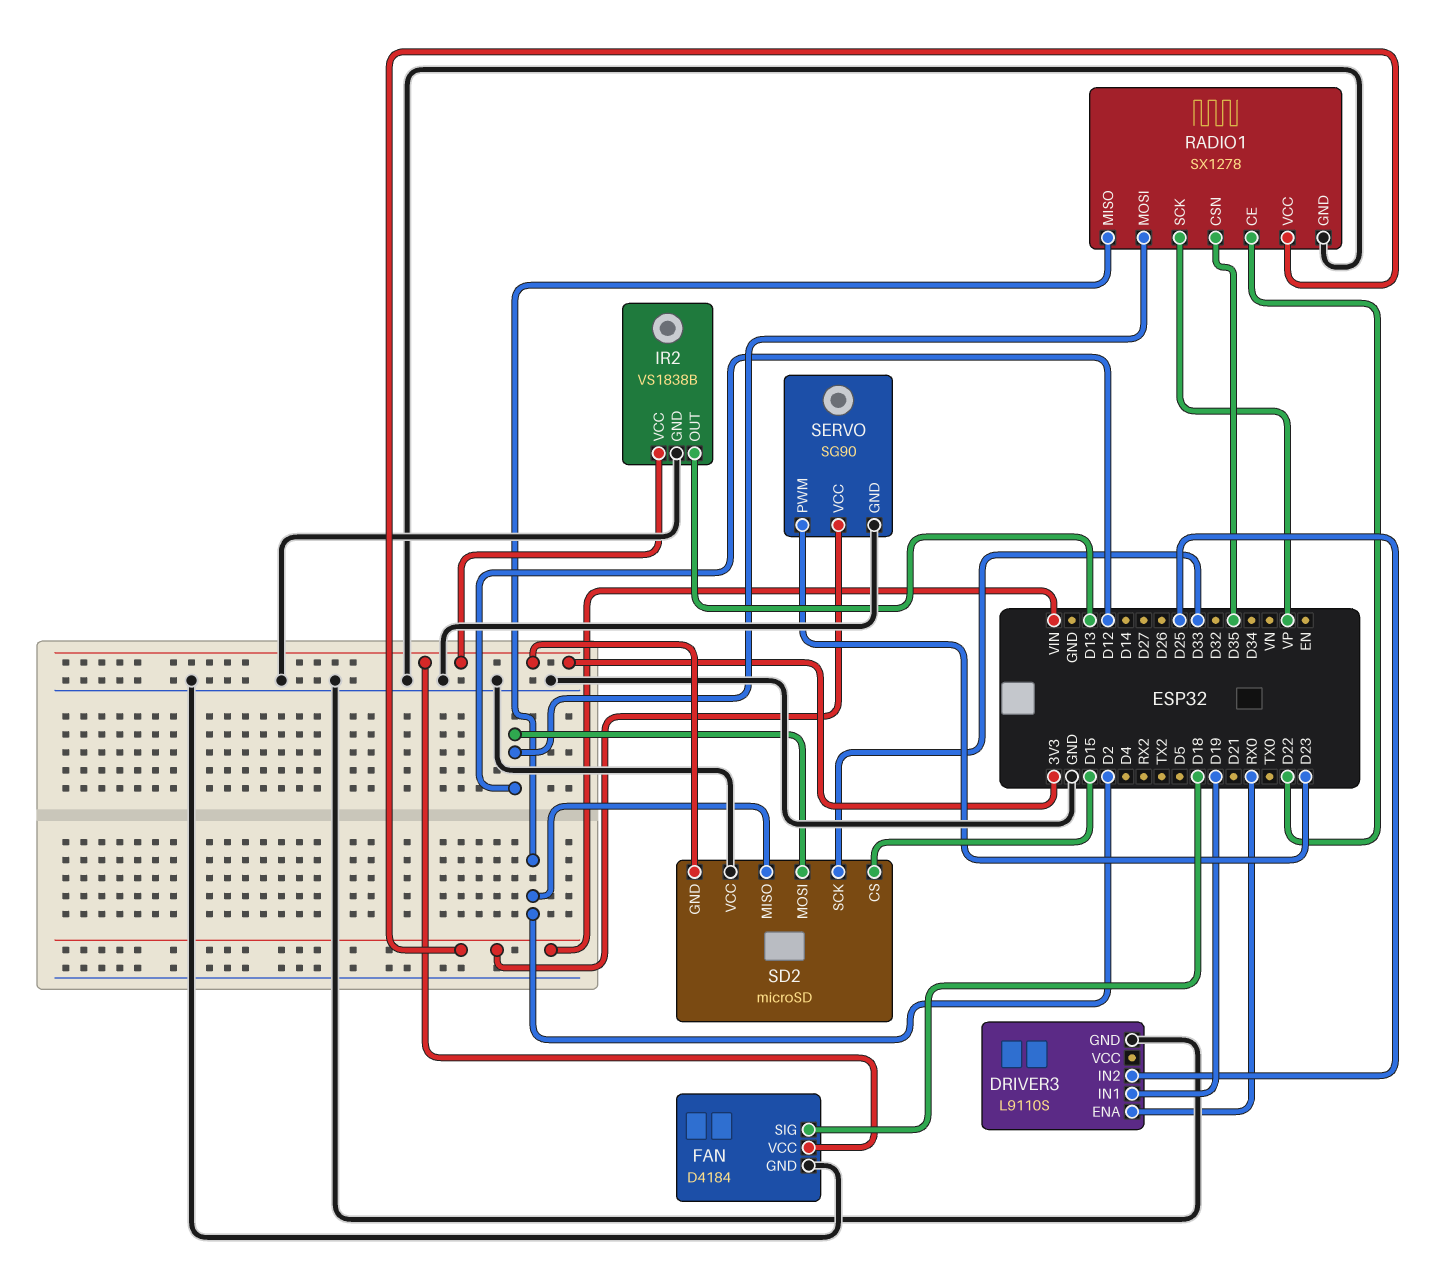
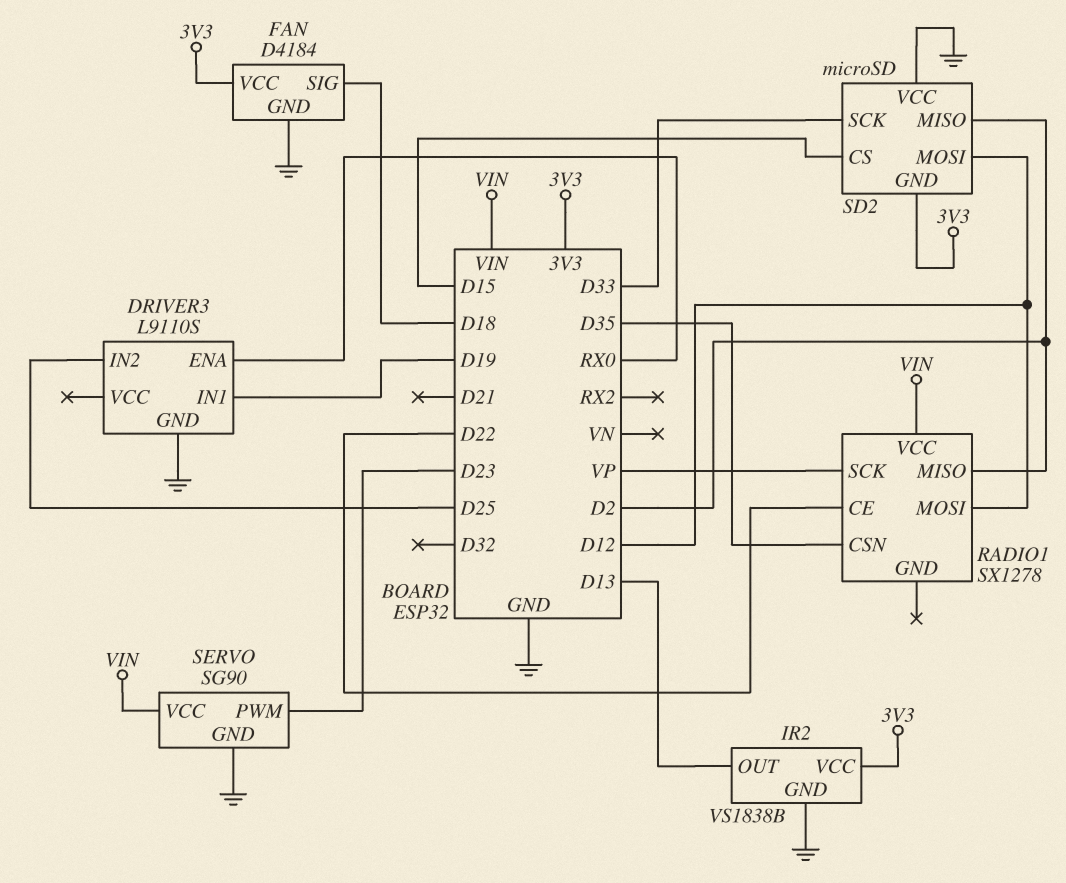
RADIO1 pin GND: GND -> none

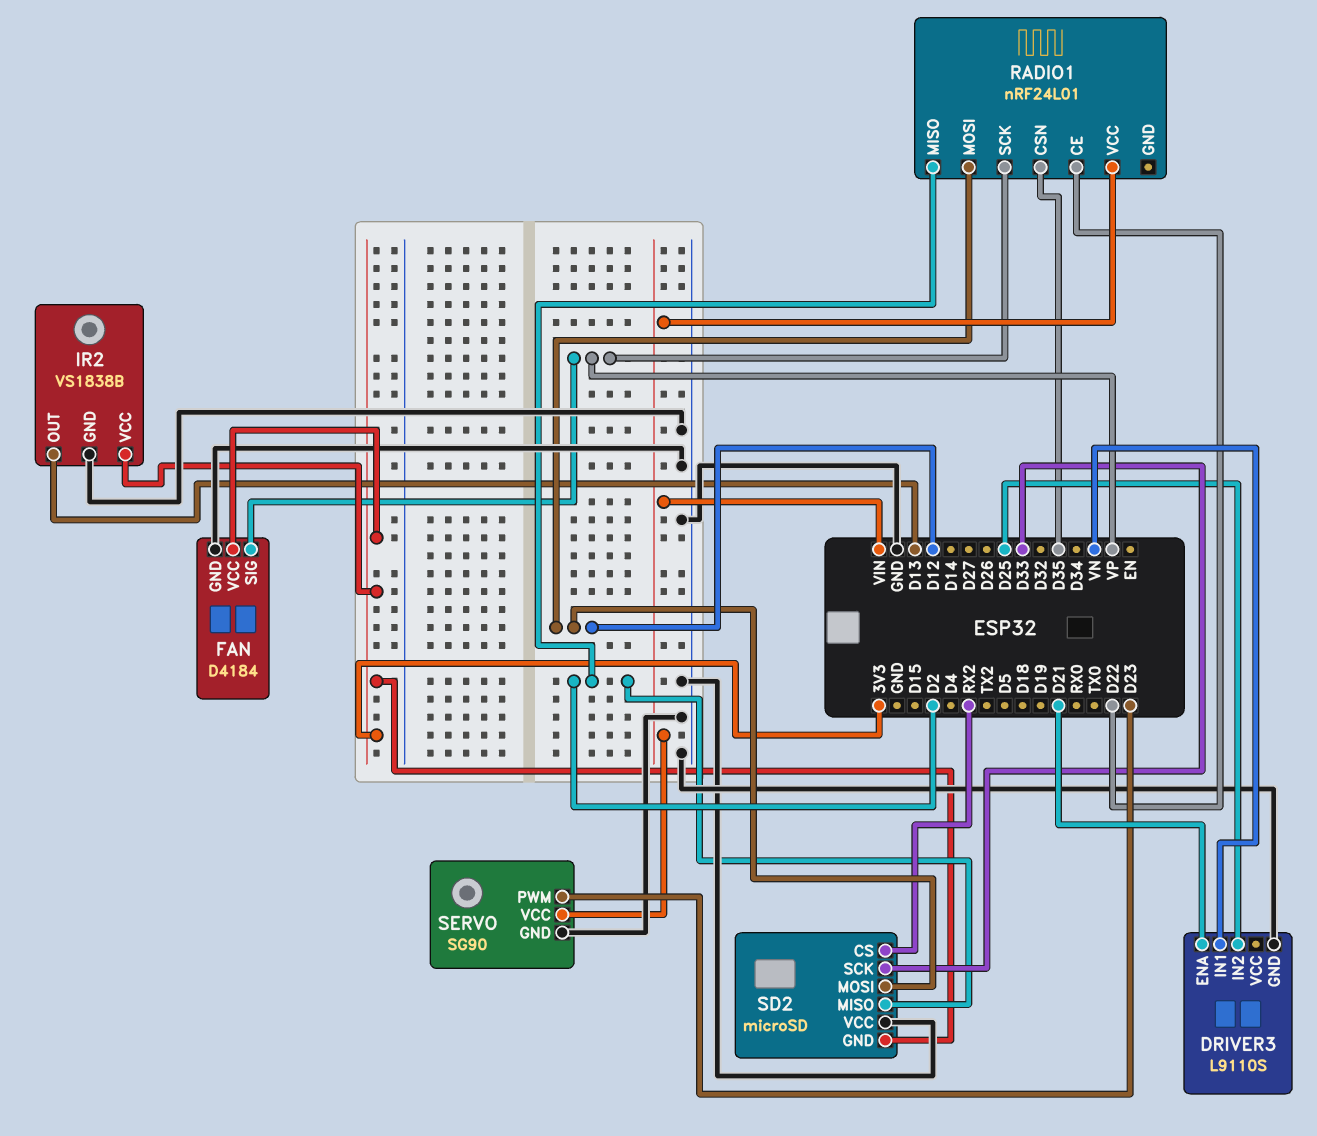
DRIVER3 pin ENA: RX0 -> D21
DRIVER3 pin IN1: D19 -> VN
FAN pin SIG: D18 -> VP
RADIO1: SX1278 -> nRF24L01
SD2 pin CS: D15 -> RX2

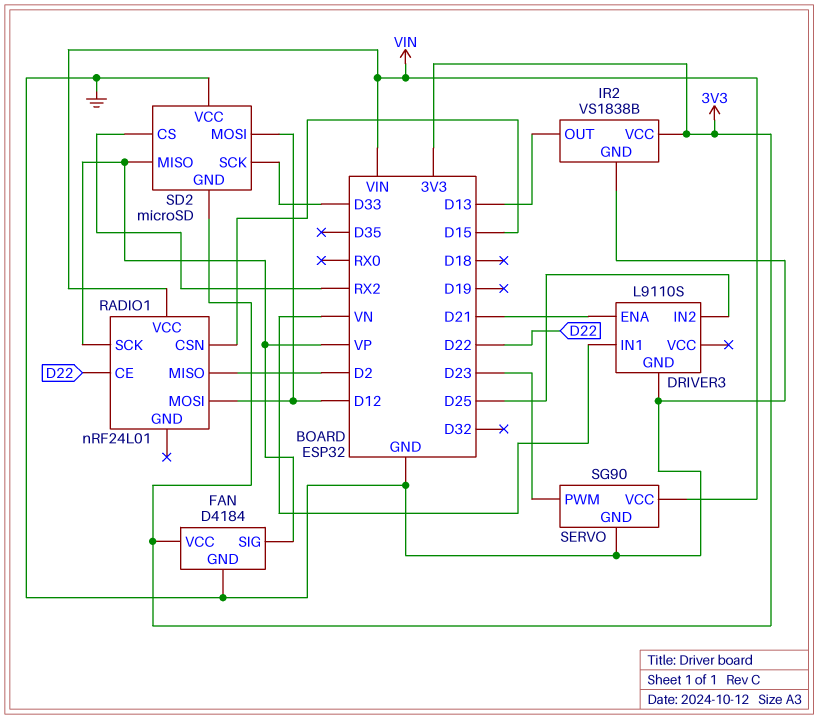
RADIO1 pin CSN: D35 -> D15
SD2 pin MISO: D2 -> VP

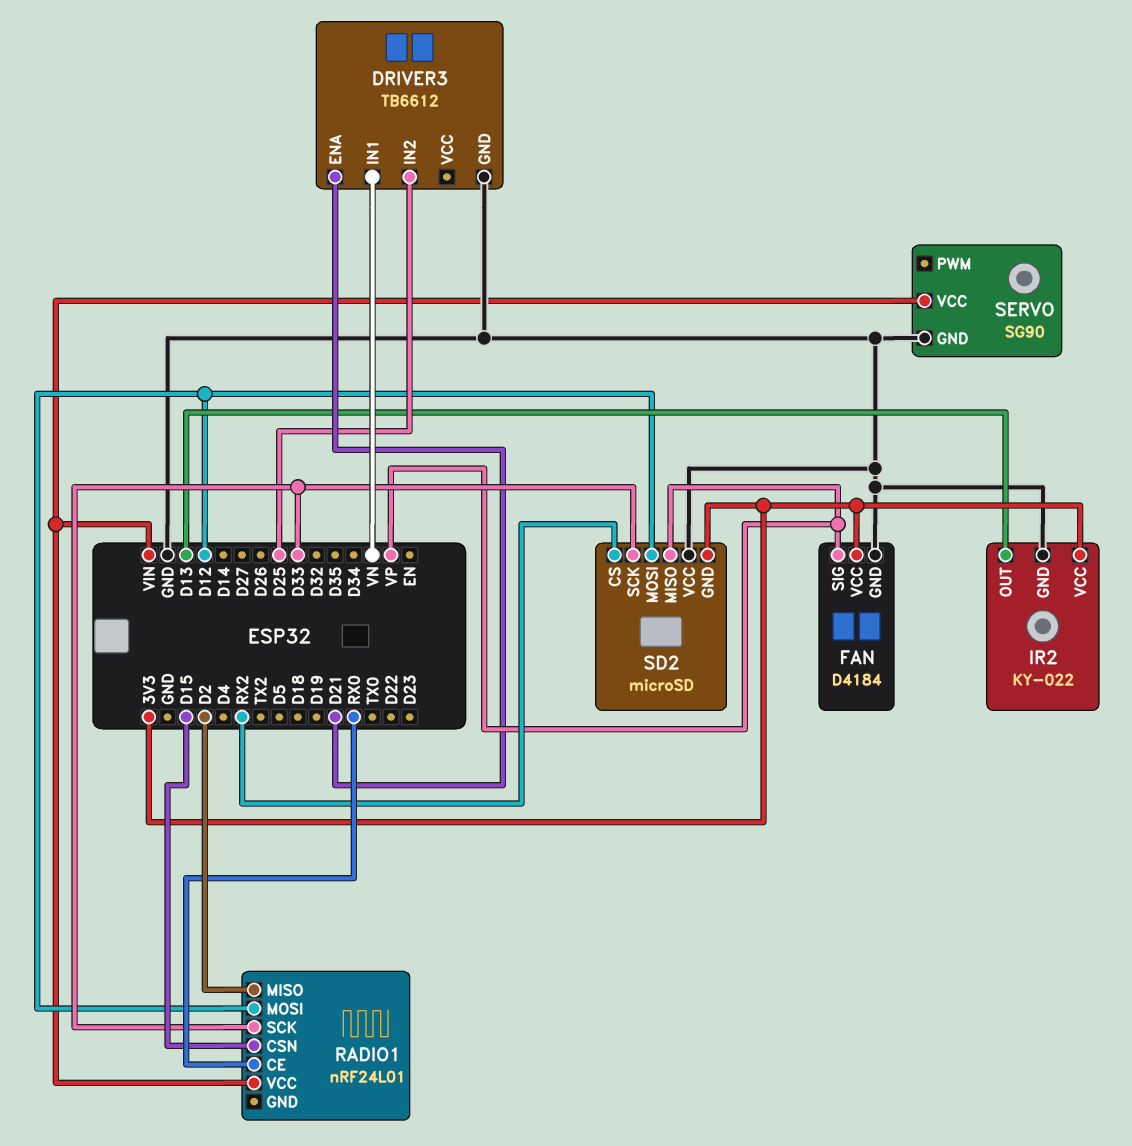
DRIVER3: L9110S -> TB6612
IR2: VS1838B -> KY-022
RADIO1 pin CE: D22 -> RX0
RADIO1 pin SCK: VP -> D33
SERVO pin PWM: D23 -> none

